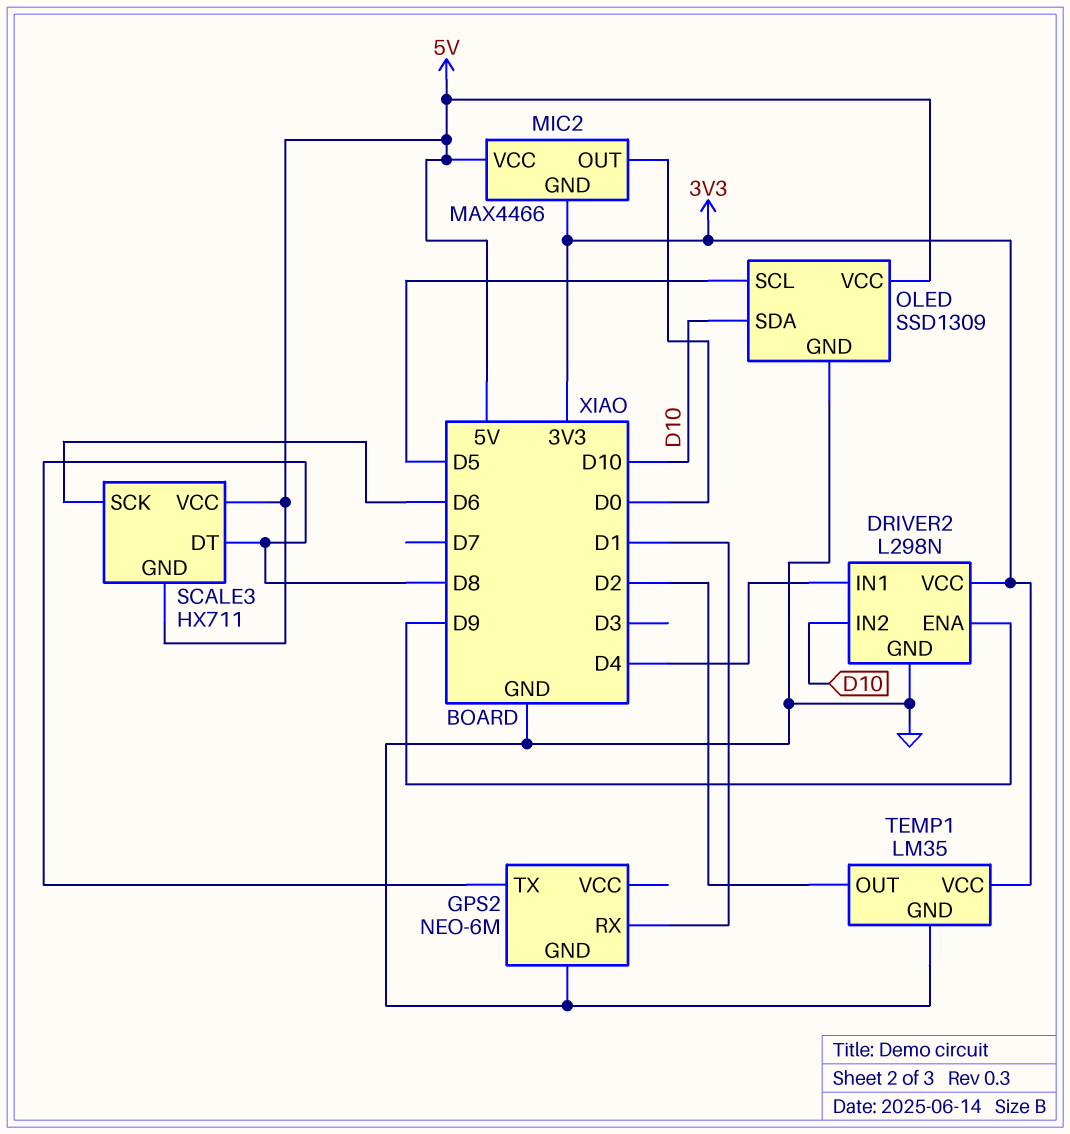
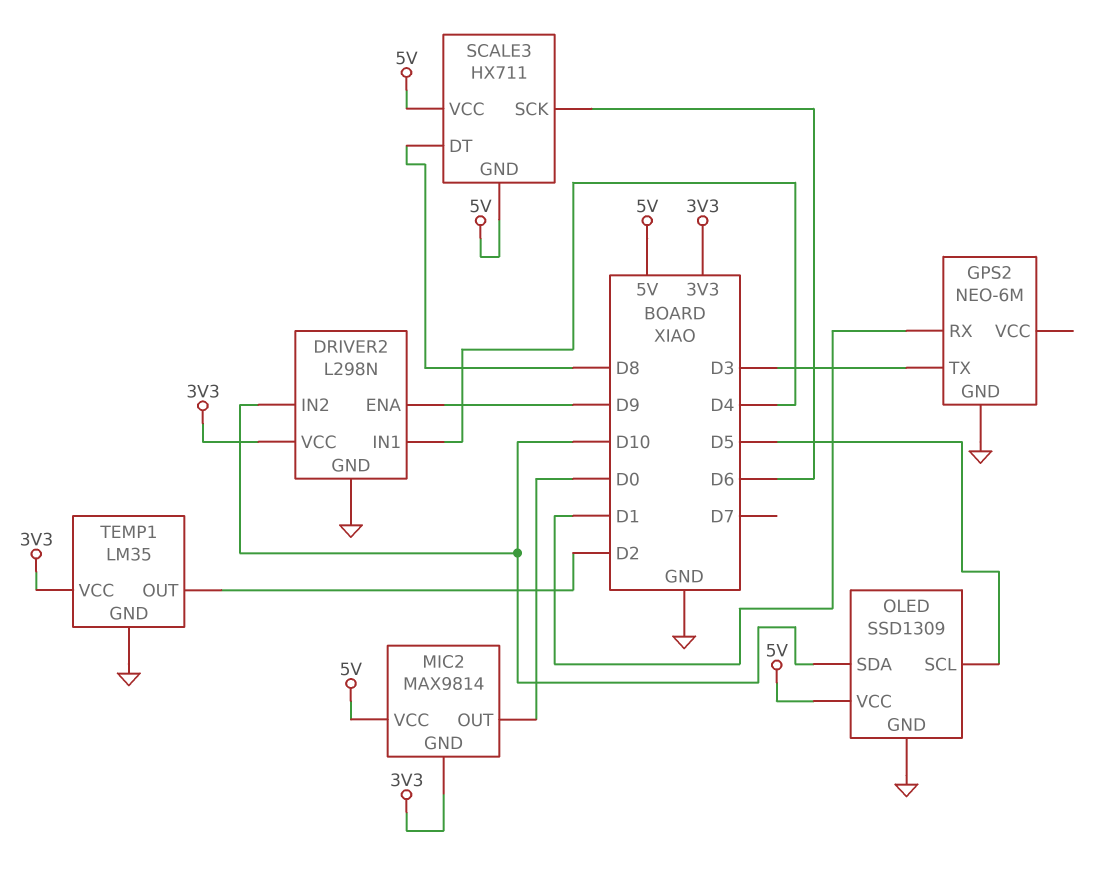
GPS2 pin TX: D8 -> D3
MIC2: MAX4466 -> MAX9814

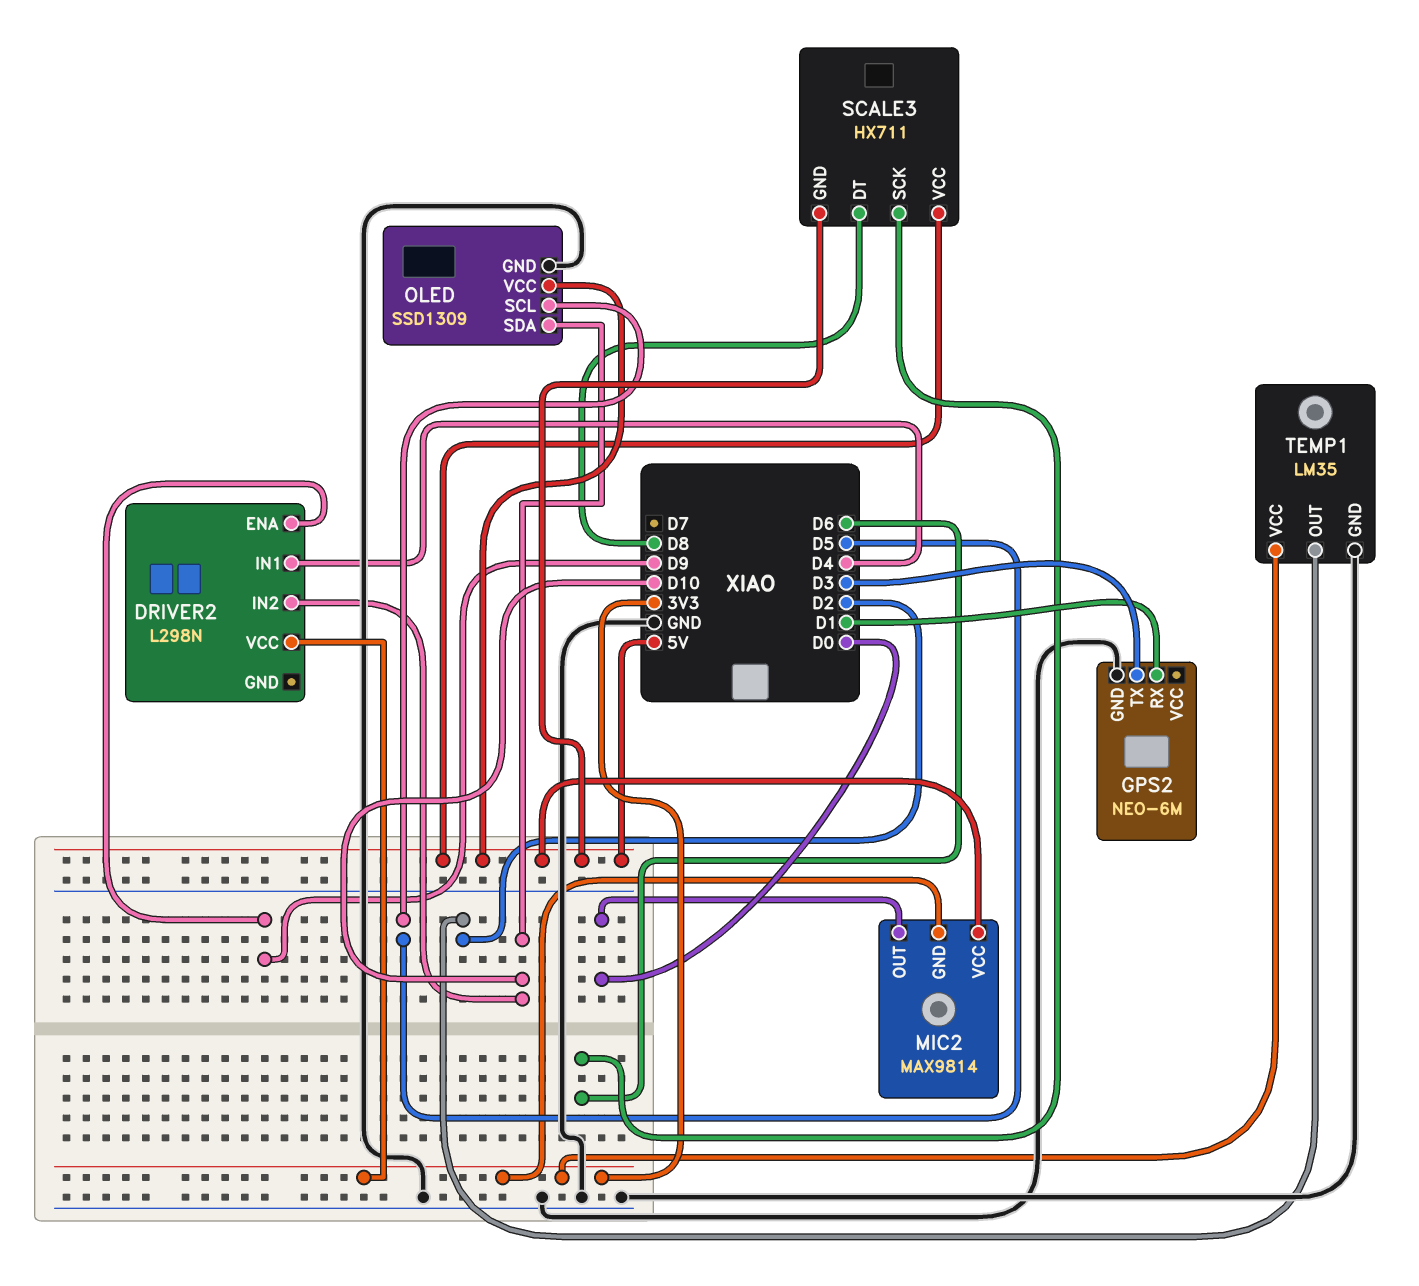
DRIVER2 pin GND: GND -> none

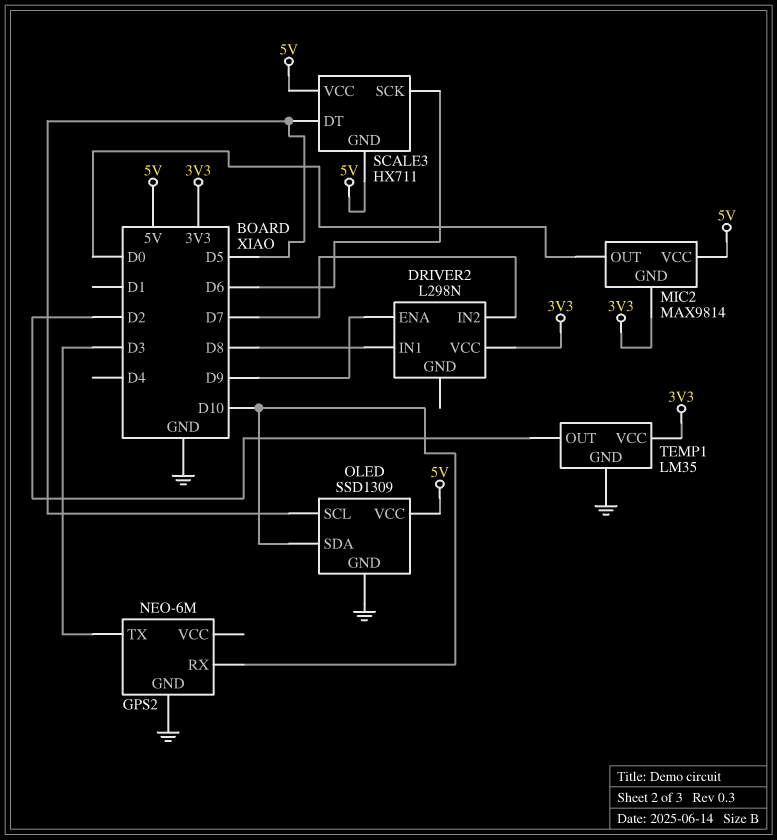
DRIVER2 pin IN1: D4 -> D8
DRIVER2 pin IN2: D10 -> D7
GPS2 pin RX: D1 -> D10
SCALE3 pin DT: D8 -> D5

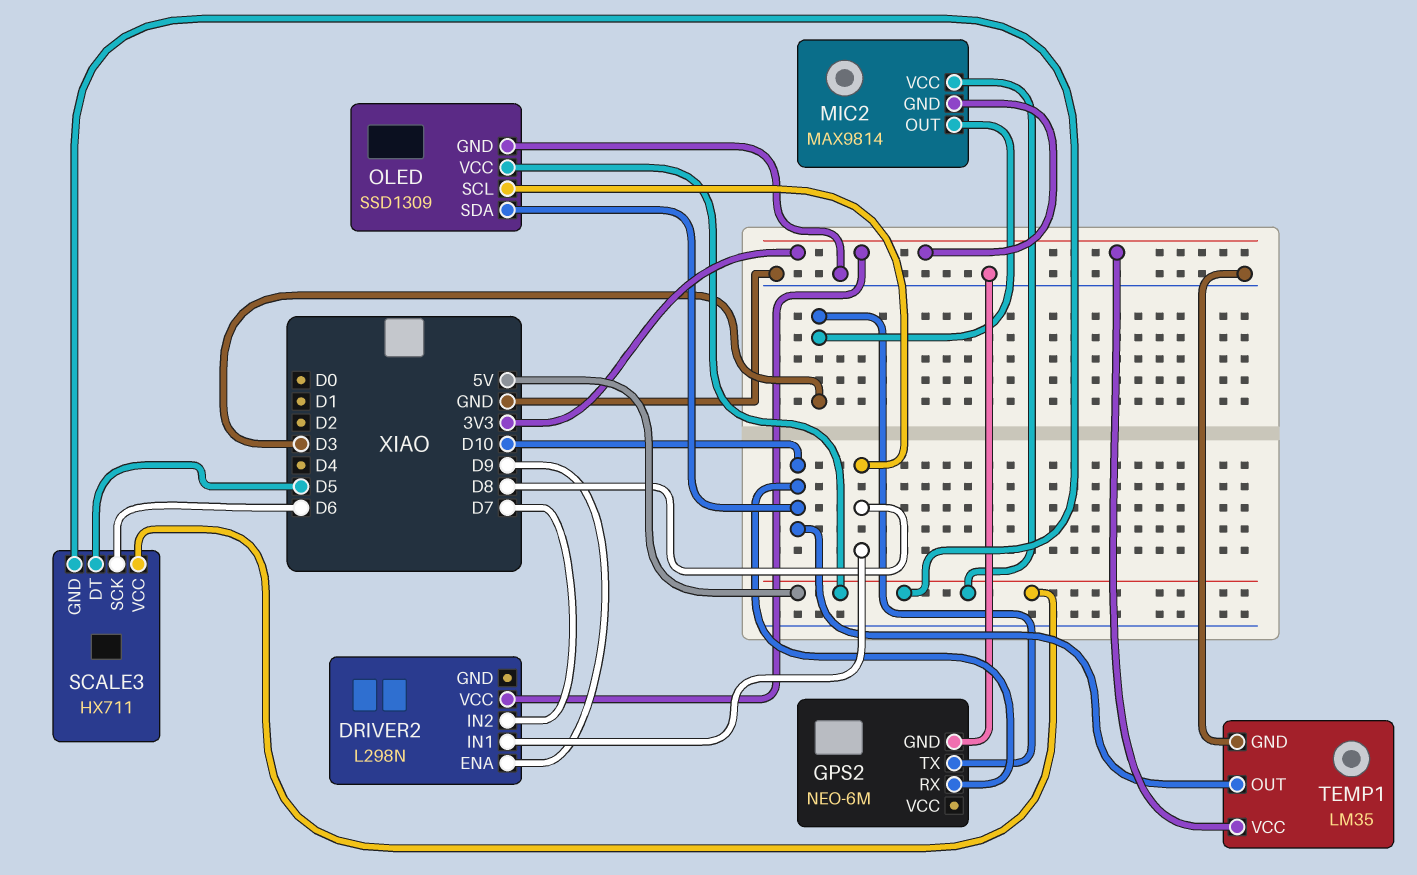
MIC2 pin OUT: D0 -> D3
OLED pin SCL: D5 -> D8
TEMP1 pin OUT: D2 -> D10

